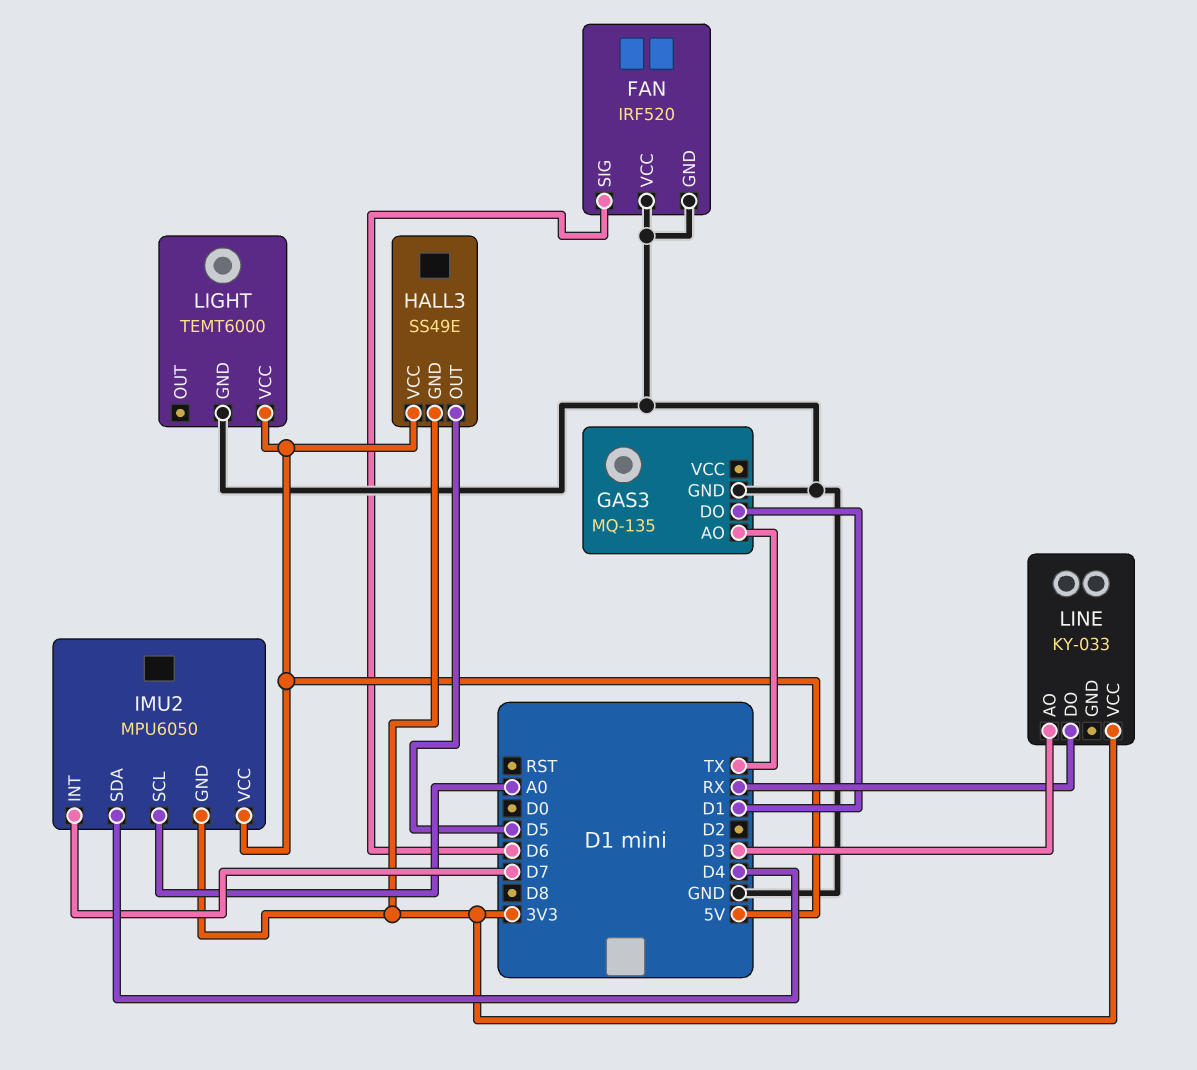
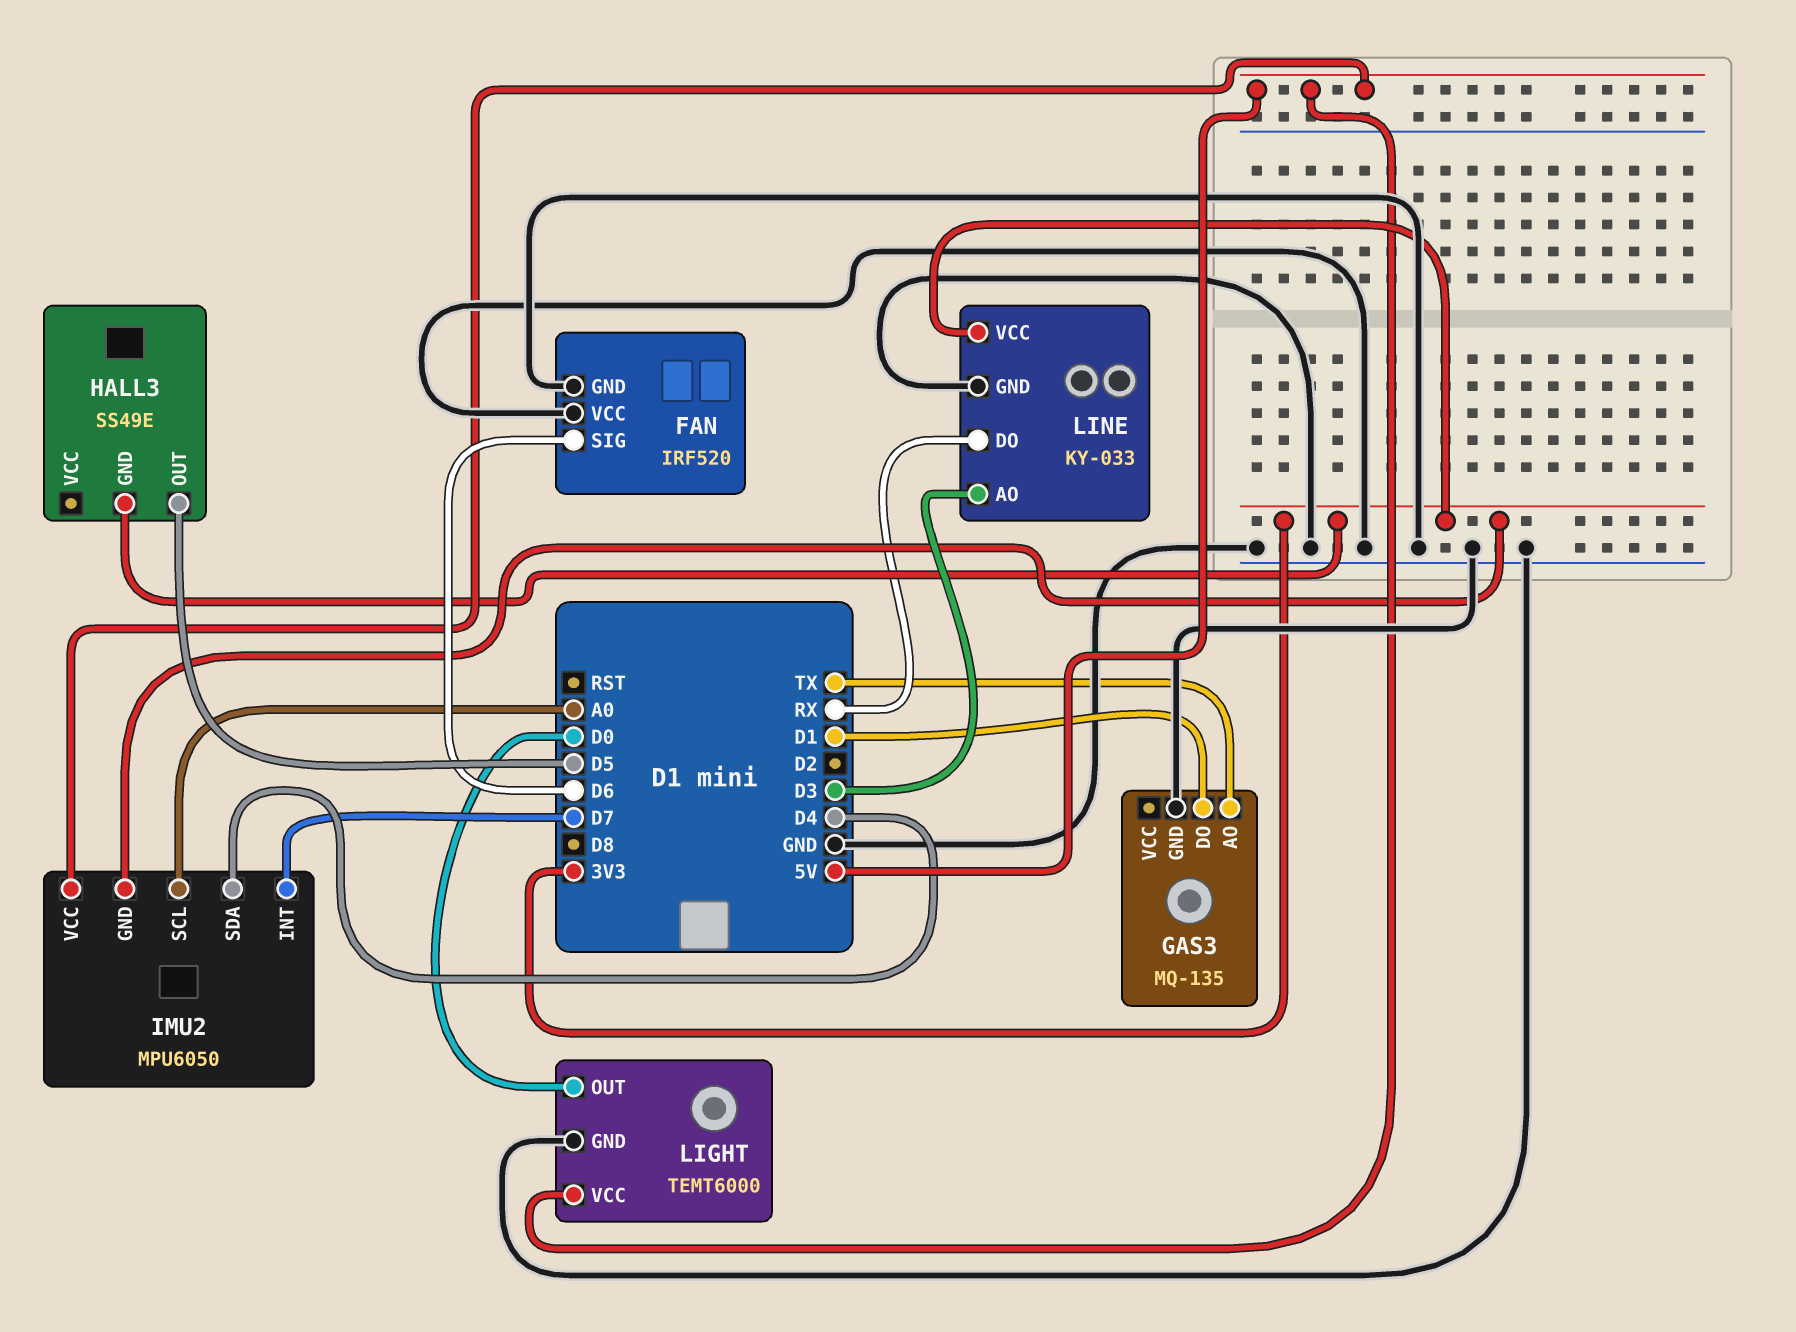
HALL3 pin VCC: 5V -> none
LIGHT pin OUT: none -> D0
LINE pin GND: none -> GND

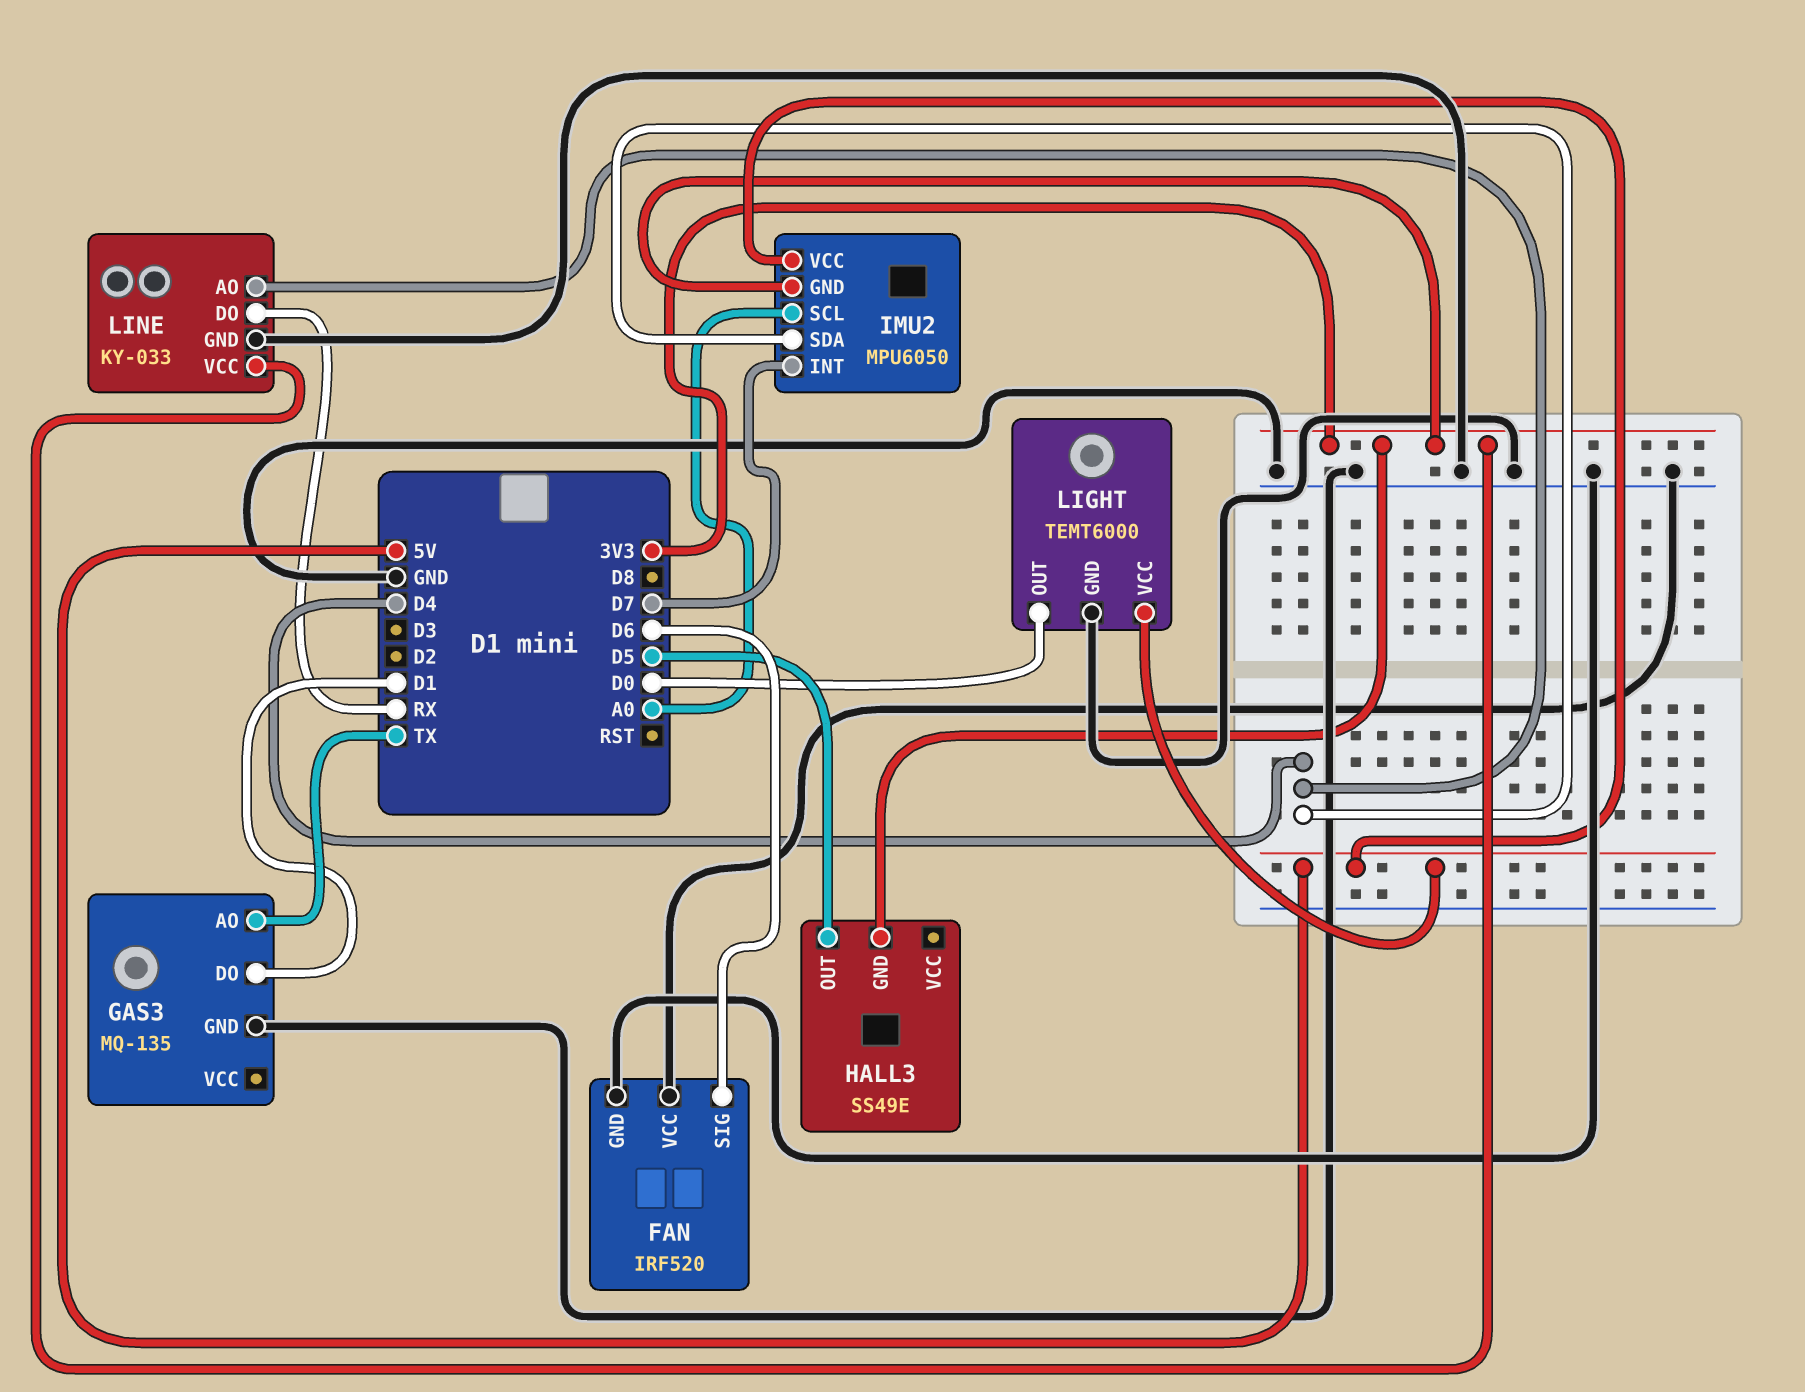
LINE pin AO: D3 -> D4

